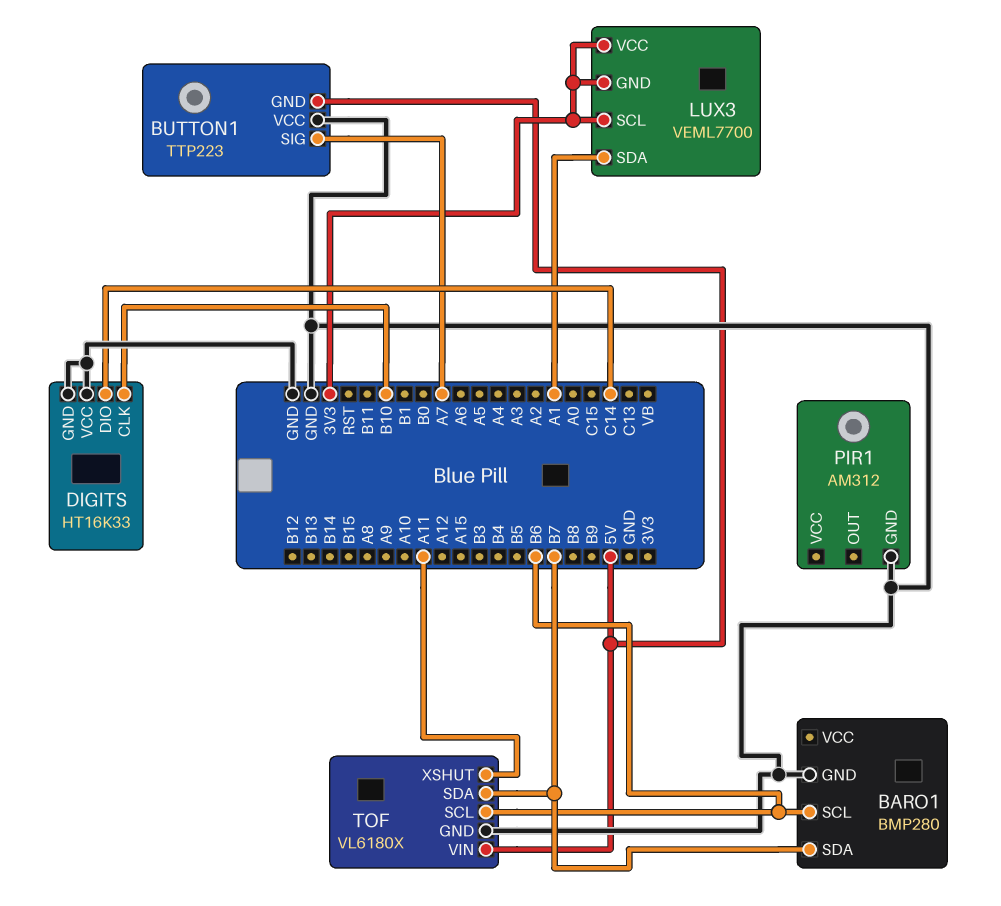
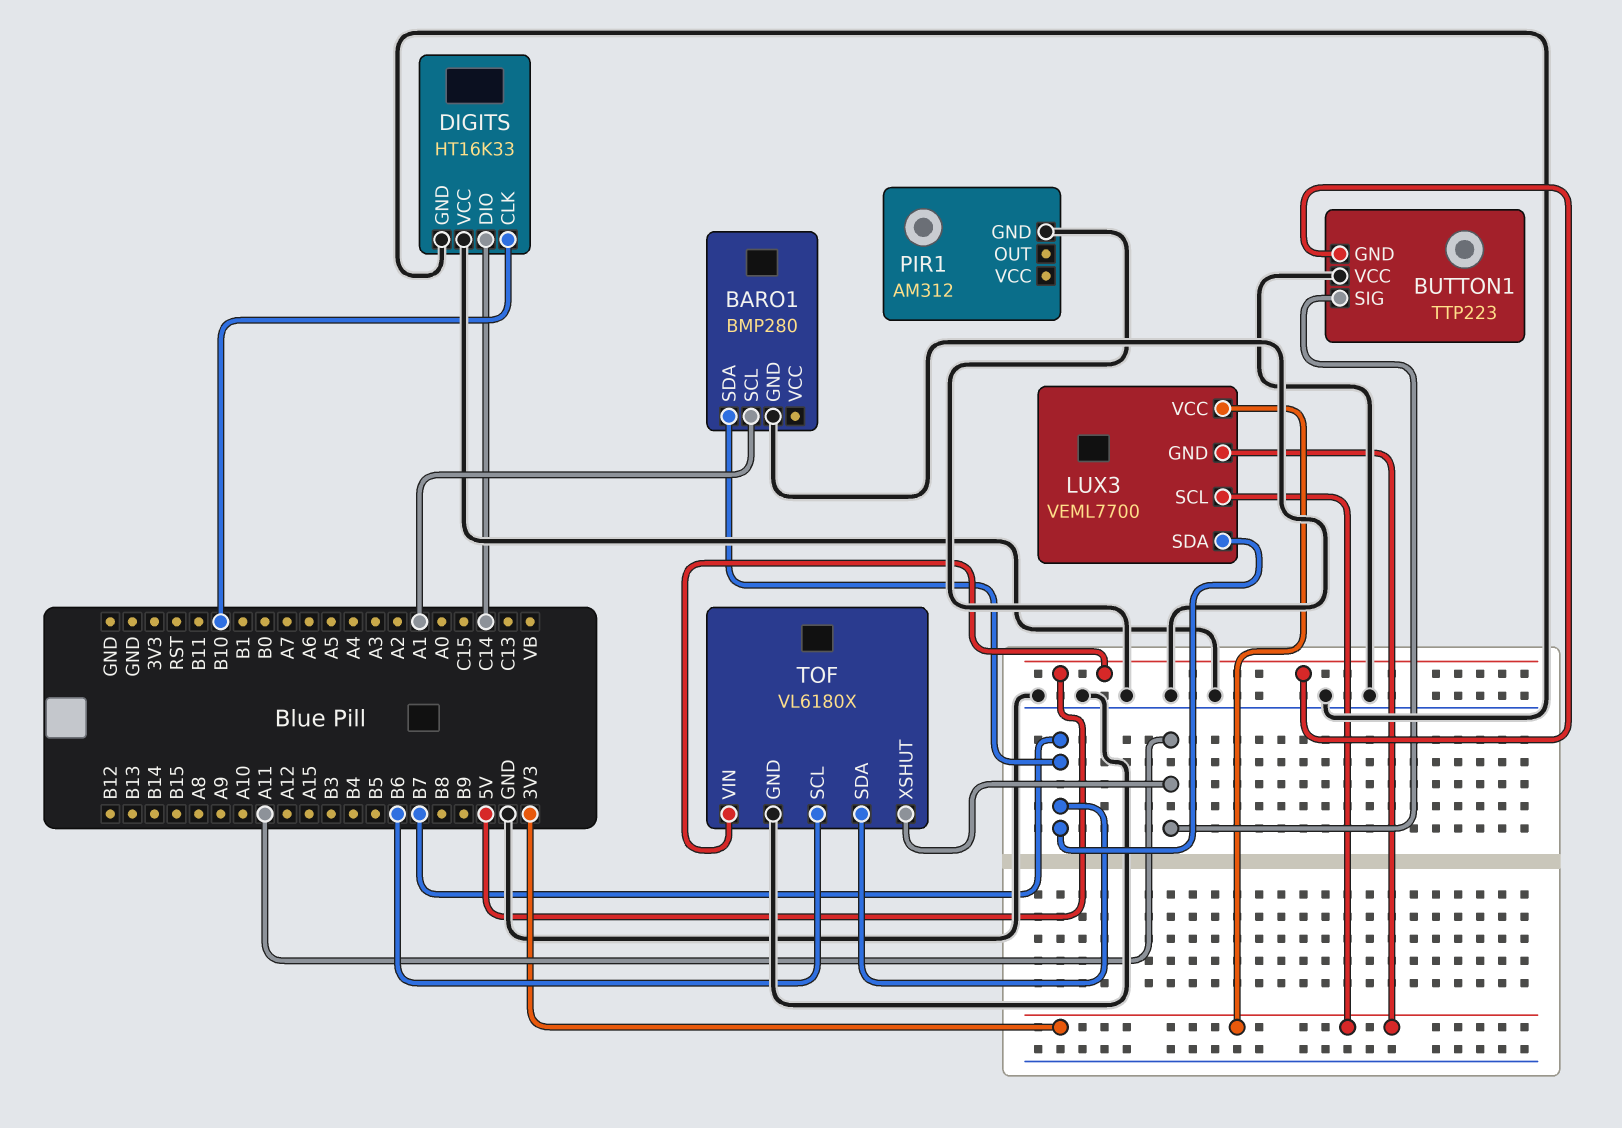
BARO1 pin SCL: B6 -> A1
BUTTON1 pin SIG: A7 -> A11
LUX3 pin SDA: A1 -> B7

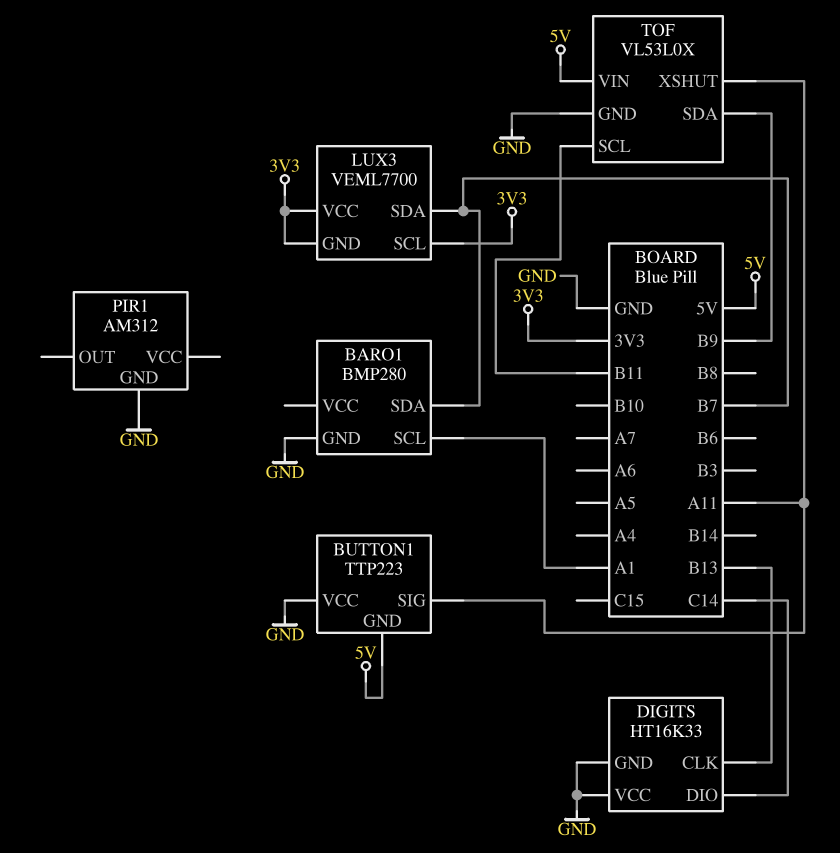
DIGITS pin CLK: B10 -> B13
TOF: VL6180X -> VL53L0X
TOF pin SCL: B6 -> B11
TOF pin SDA: B7 -> B9

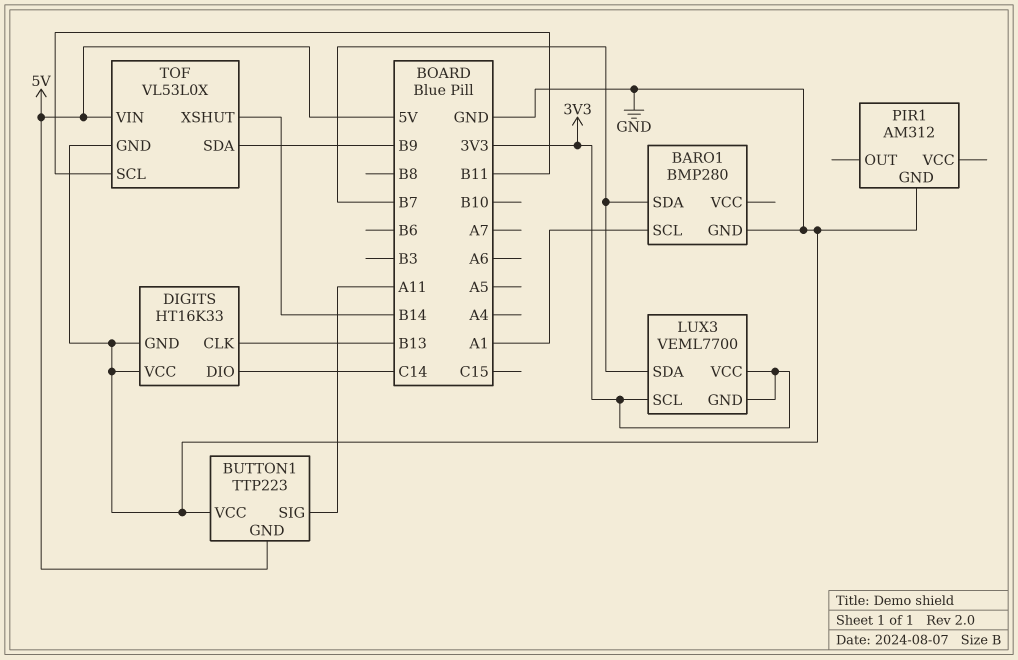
TOF pin XSHUT: A11 -> B14

